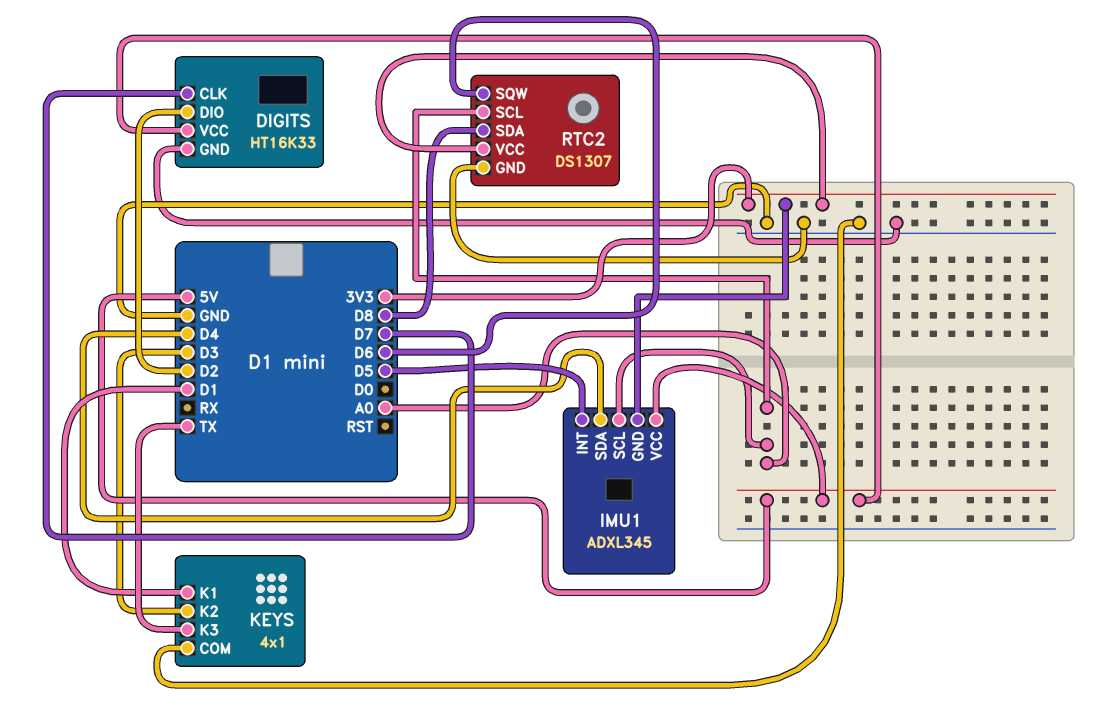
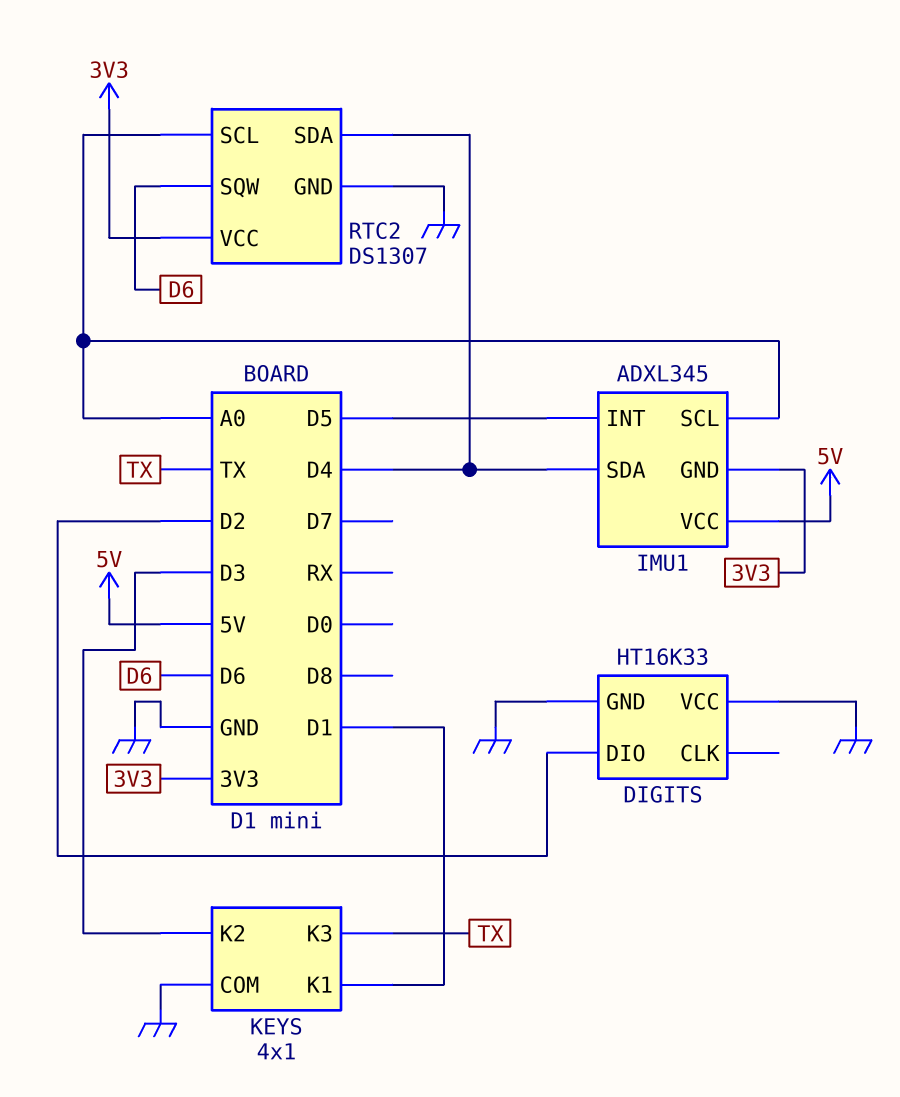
DIGITS pin CLK: D7 -> none
DIGITS pin VCC: 5V -> GND
RTC2 pin SDA: D8 -> D4

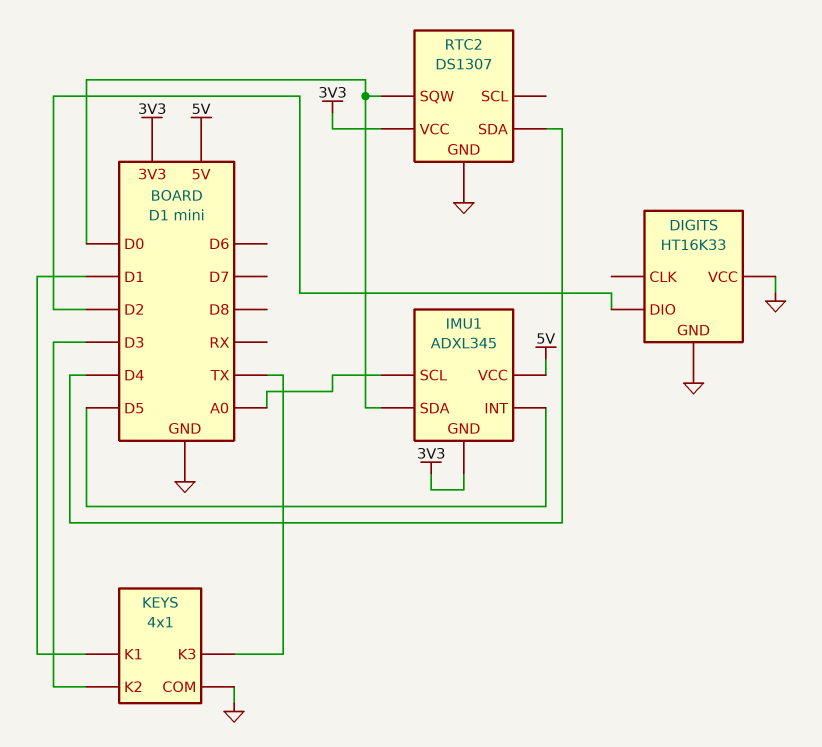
IMU1 pin SDA: D4 -> D0
RTC2 pin SCL: A0 -> none
RTC2 pin SQW: D6 -> D0

